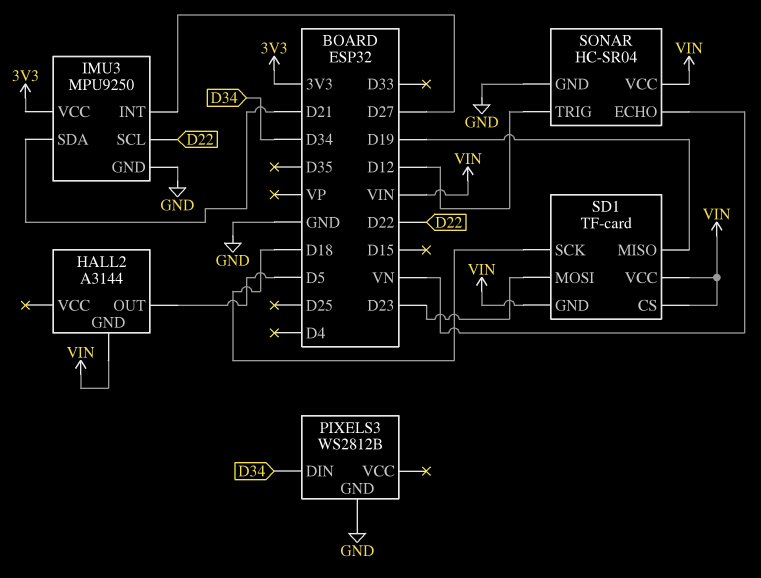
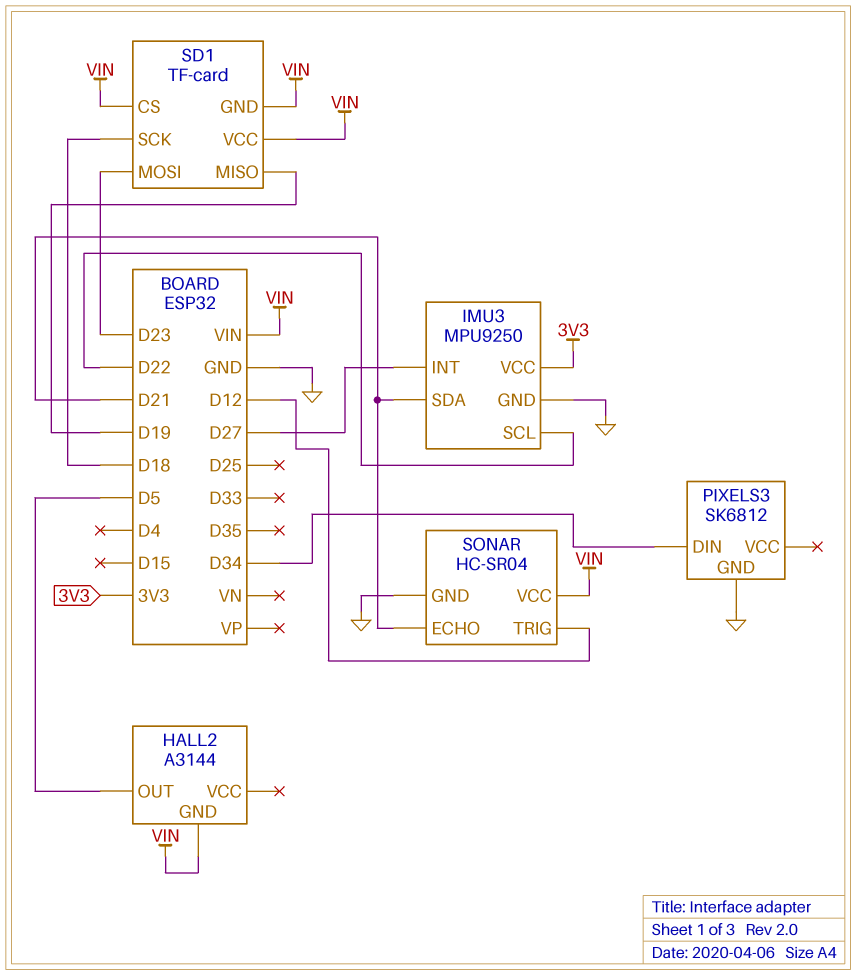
PIXELS3: WS2812B -> SK6812
SONAR pin ECHO: VN -> D21

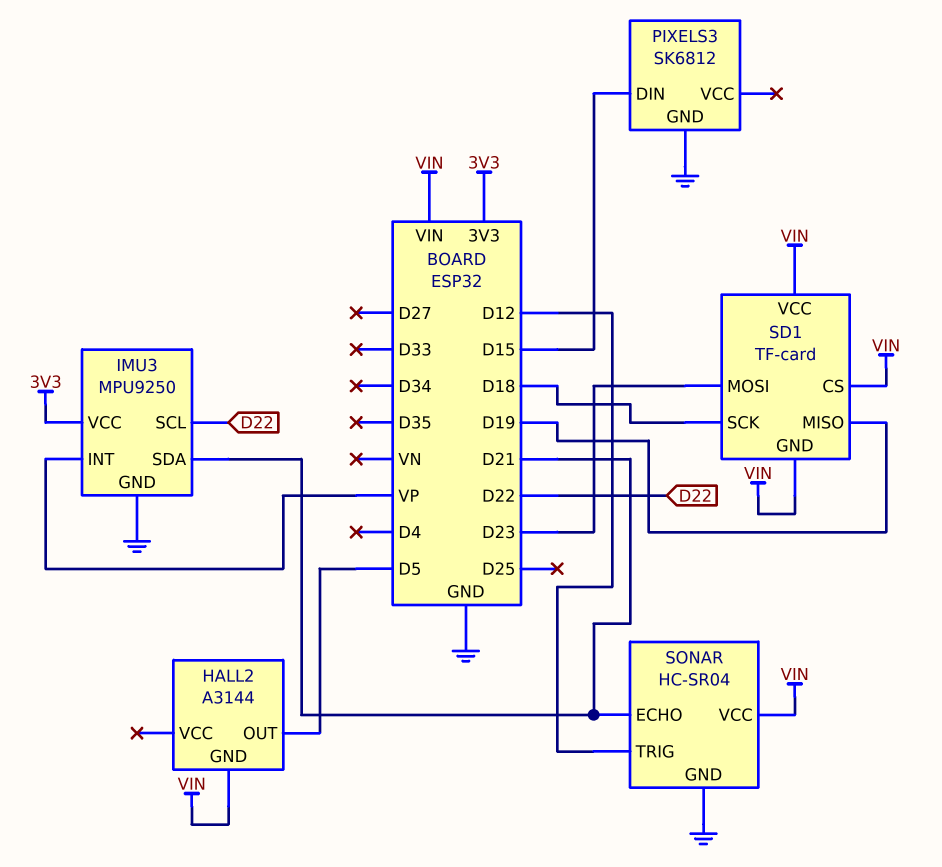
IMU3 pin INT: D27 -> VP
PIXELS3 pin DIN: D34 -> D15

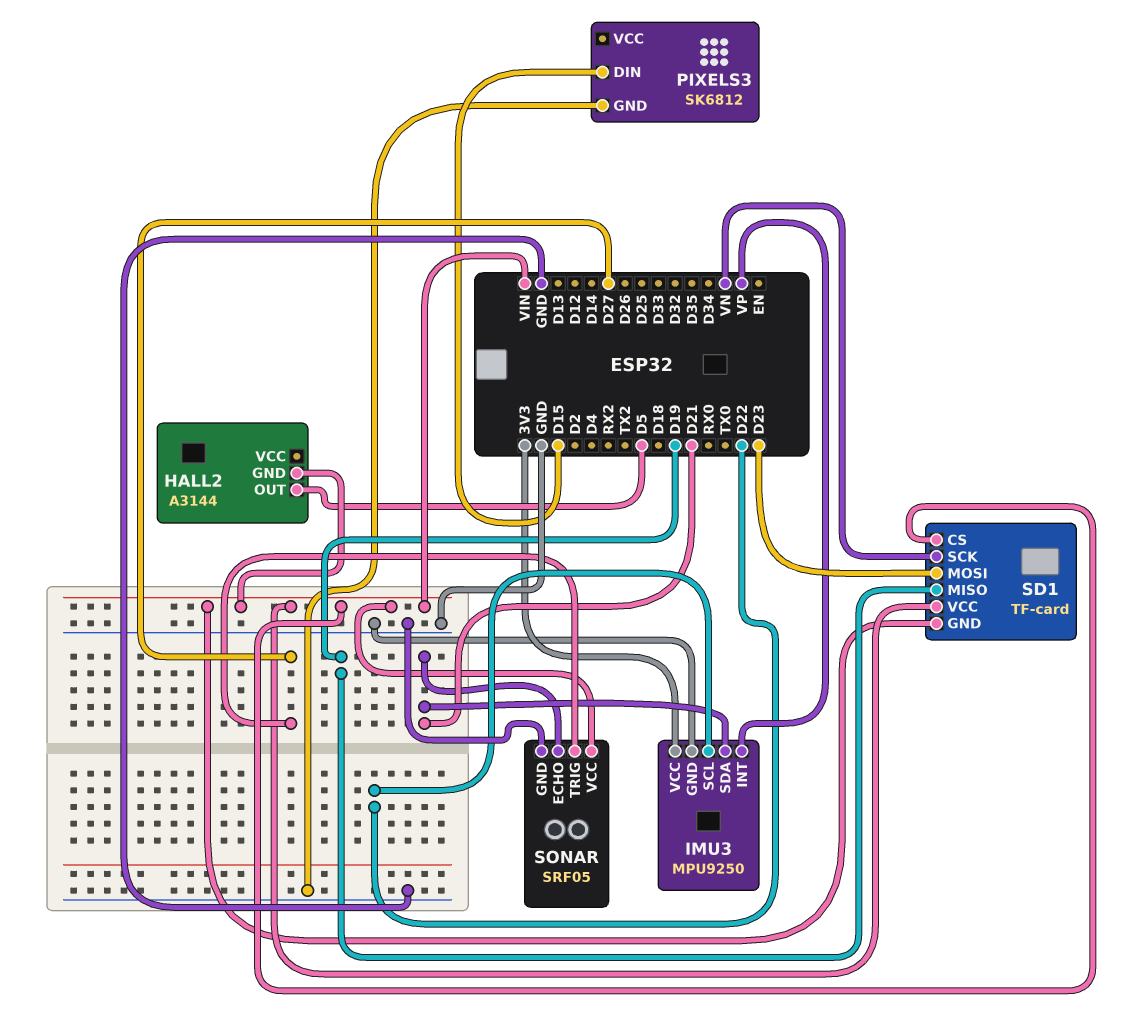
SD1 pin SCK: D18 -> VN
SONAR: HC-SR04 -> SRF05
SONAR pin TRIG: D12 -> D27

